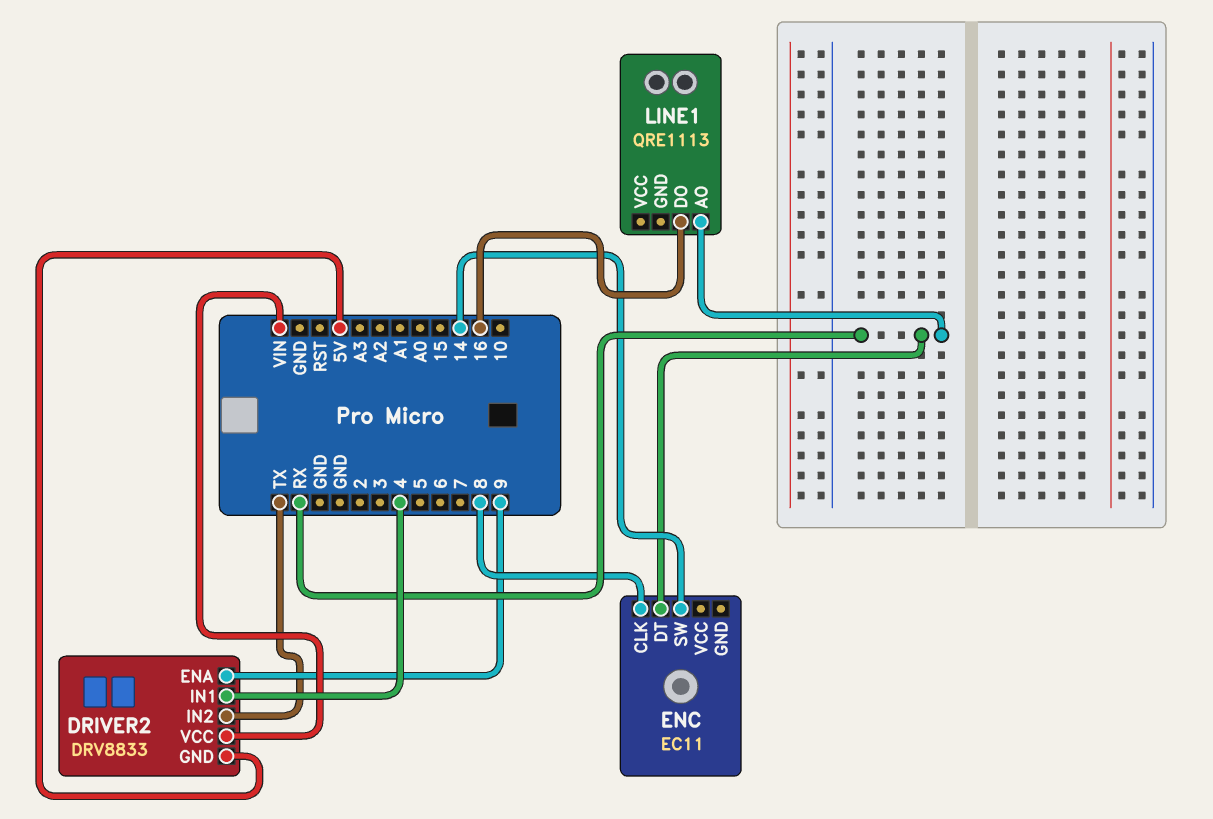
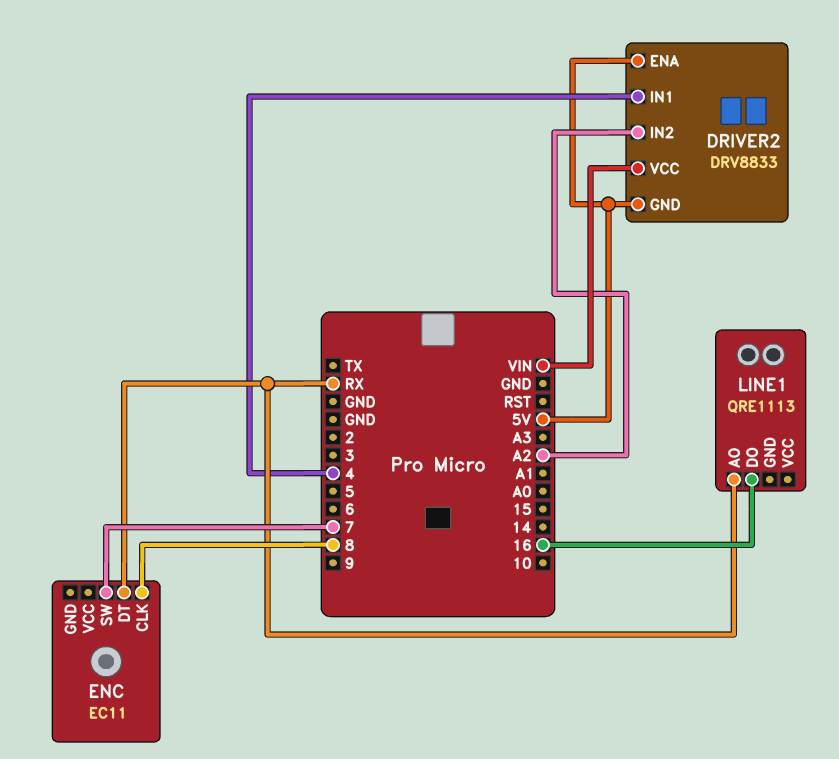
DRIVER2 pin ENA: 9 -> 5V
DRIVER2 pin IN2: TX -> A2
ENC pin SW: 14 -> 7

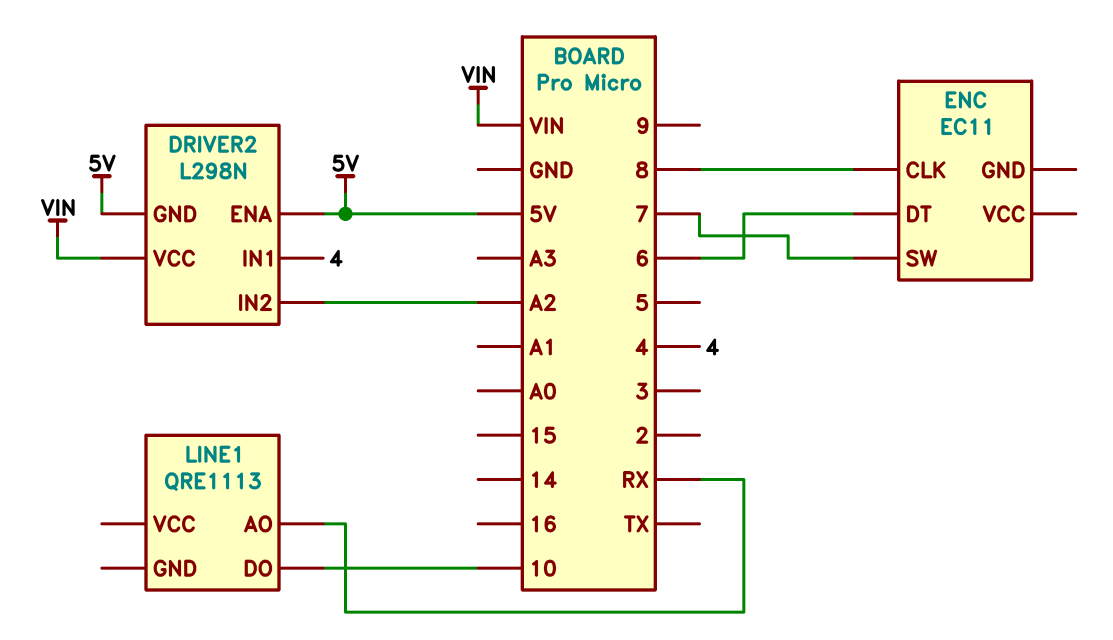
DRIVER2: DRV8833 -> L298N
ENC pin DT: RX -> 6
LINE1 pin DO: 16 -> 10

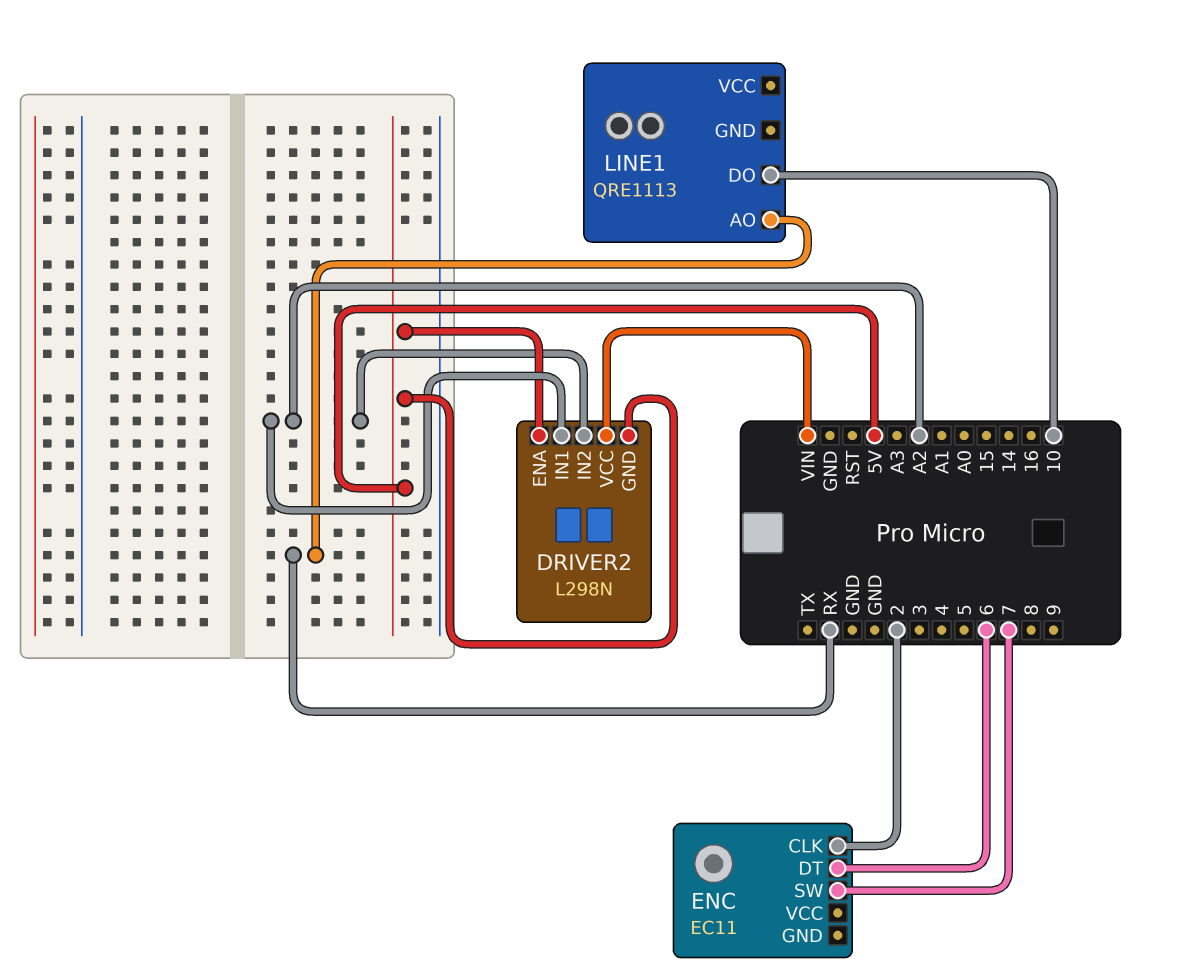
DRIVER2 pin IN1: 4 -> A2
ENC pin CLK: 8 -> 2

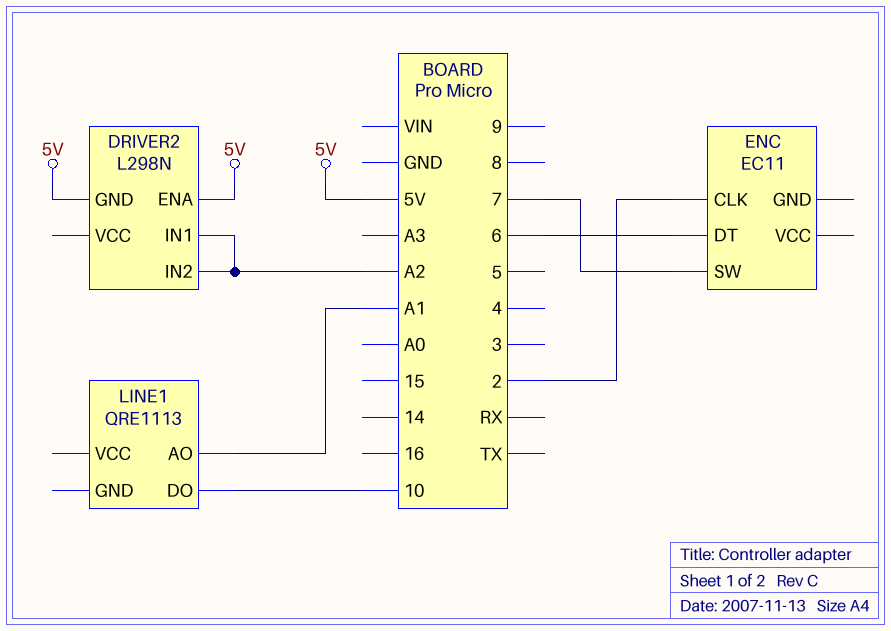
DRIVER2 pin VCC: VIN -> none
LINE1 pin AO: RX -> A1

